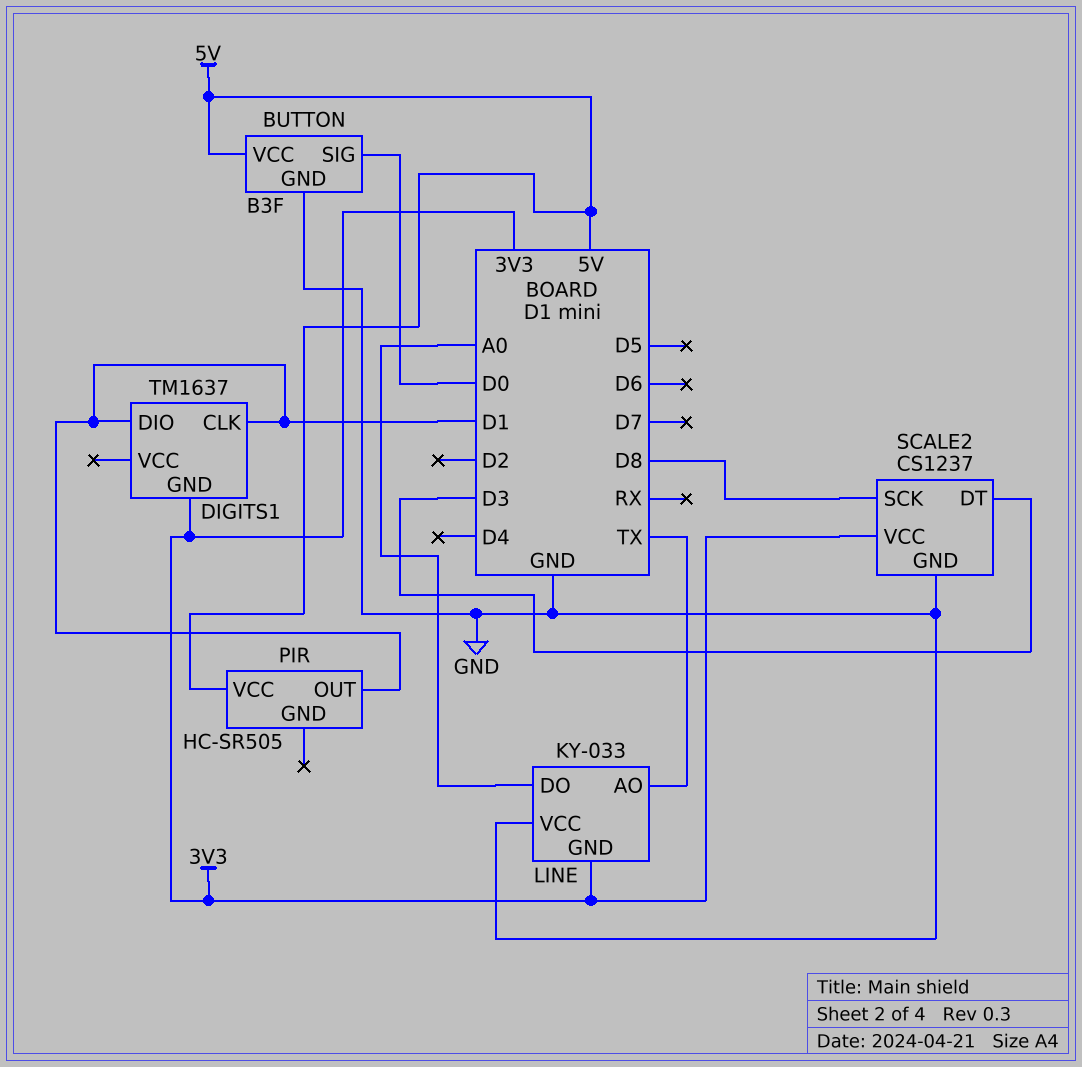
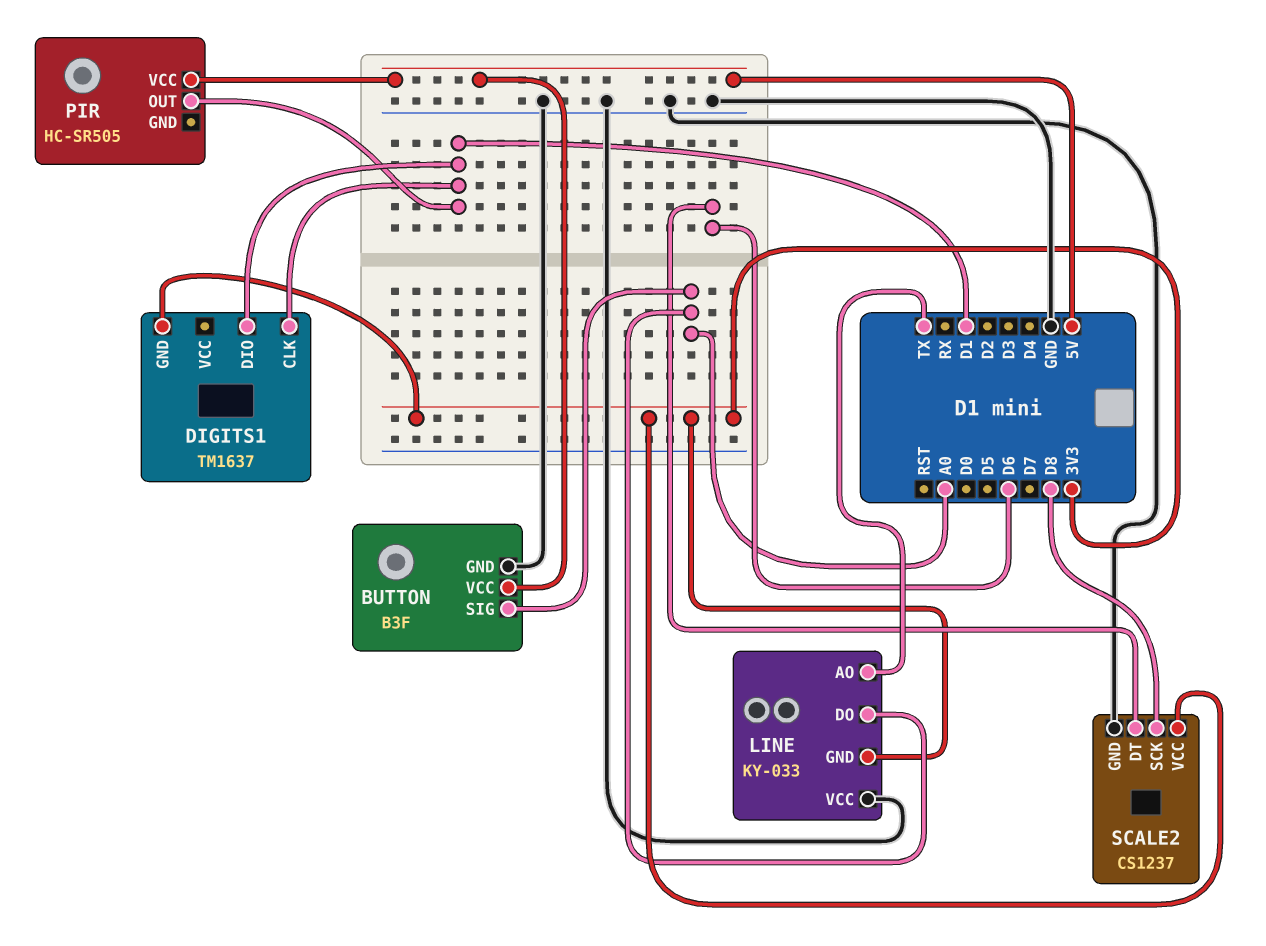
BUTTON pin SIG: D0 -> A0
SCALE2 pin DT: D3 -> D6

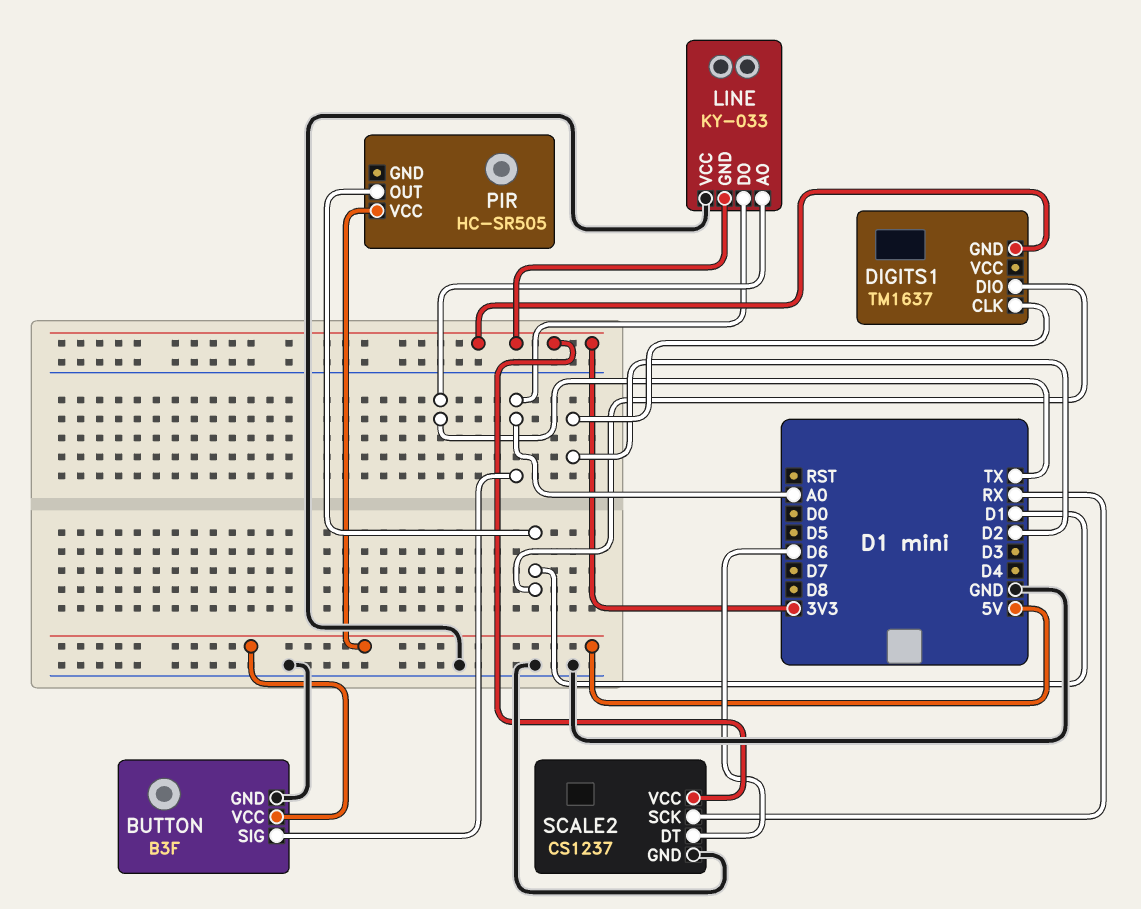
DIGITS1 pin CLK: D1 -> D2
SCALE2 pin SCK: D8 -> RX

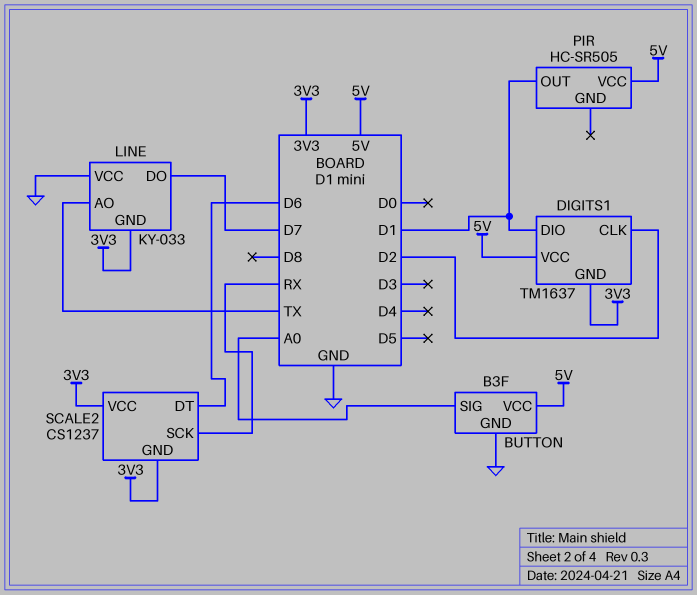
DIGITS1 pin VCC: none -> 5V
LINE pin DO: A0 -> D7
SCALE2 pin GND: GND -> 3V3

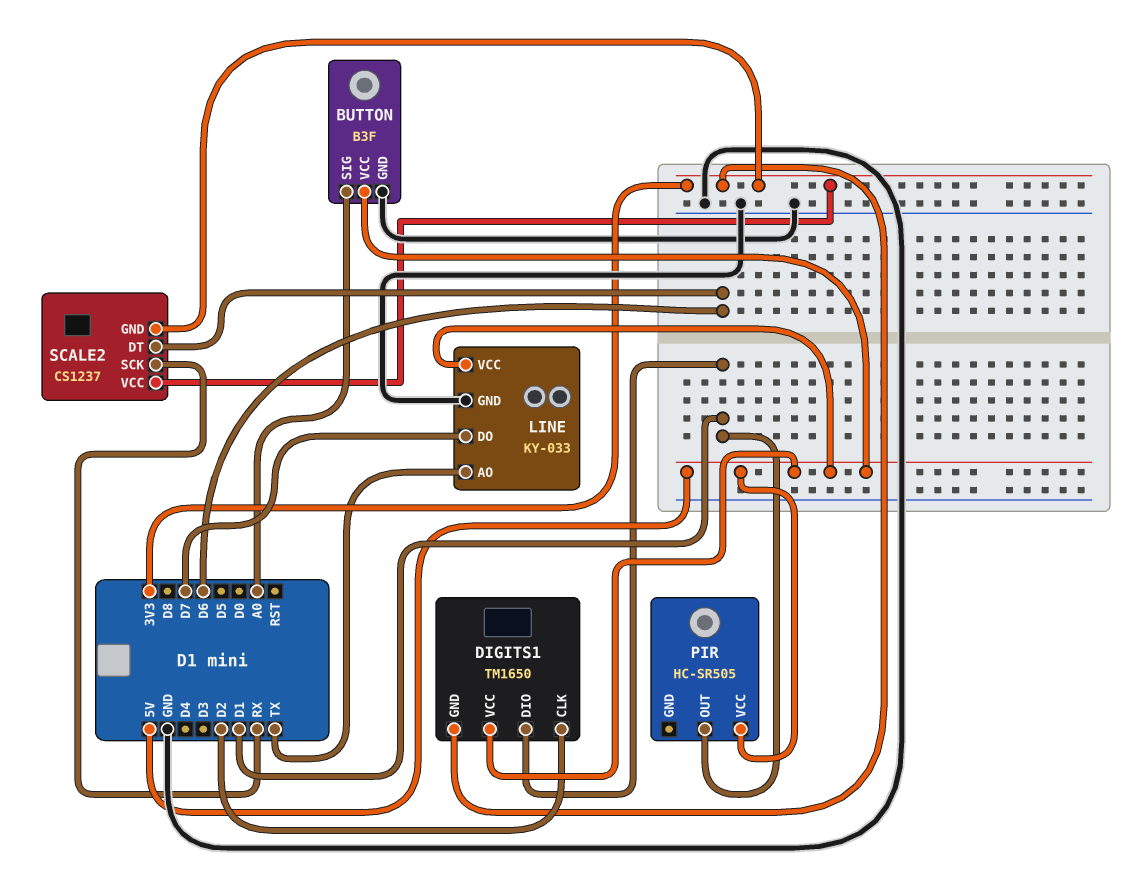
DIGITS1: TM1637 -> TM1650
LINE pin GND: 3V3 -> GND
LINE pin VCC: GND -> 5V

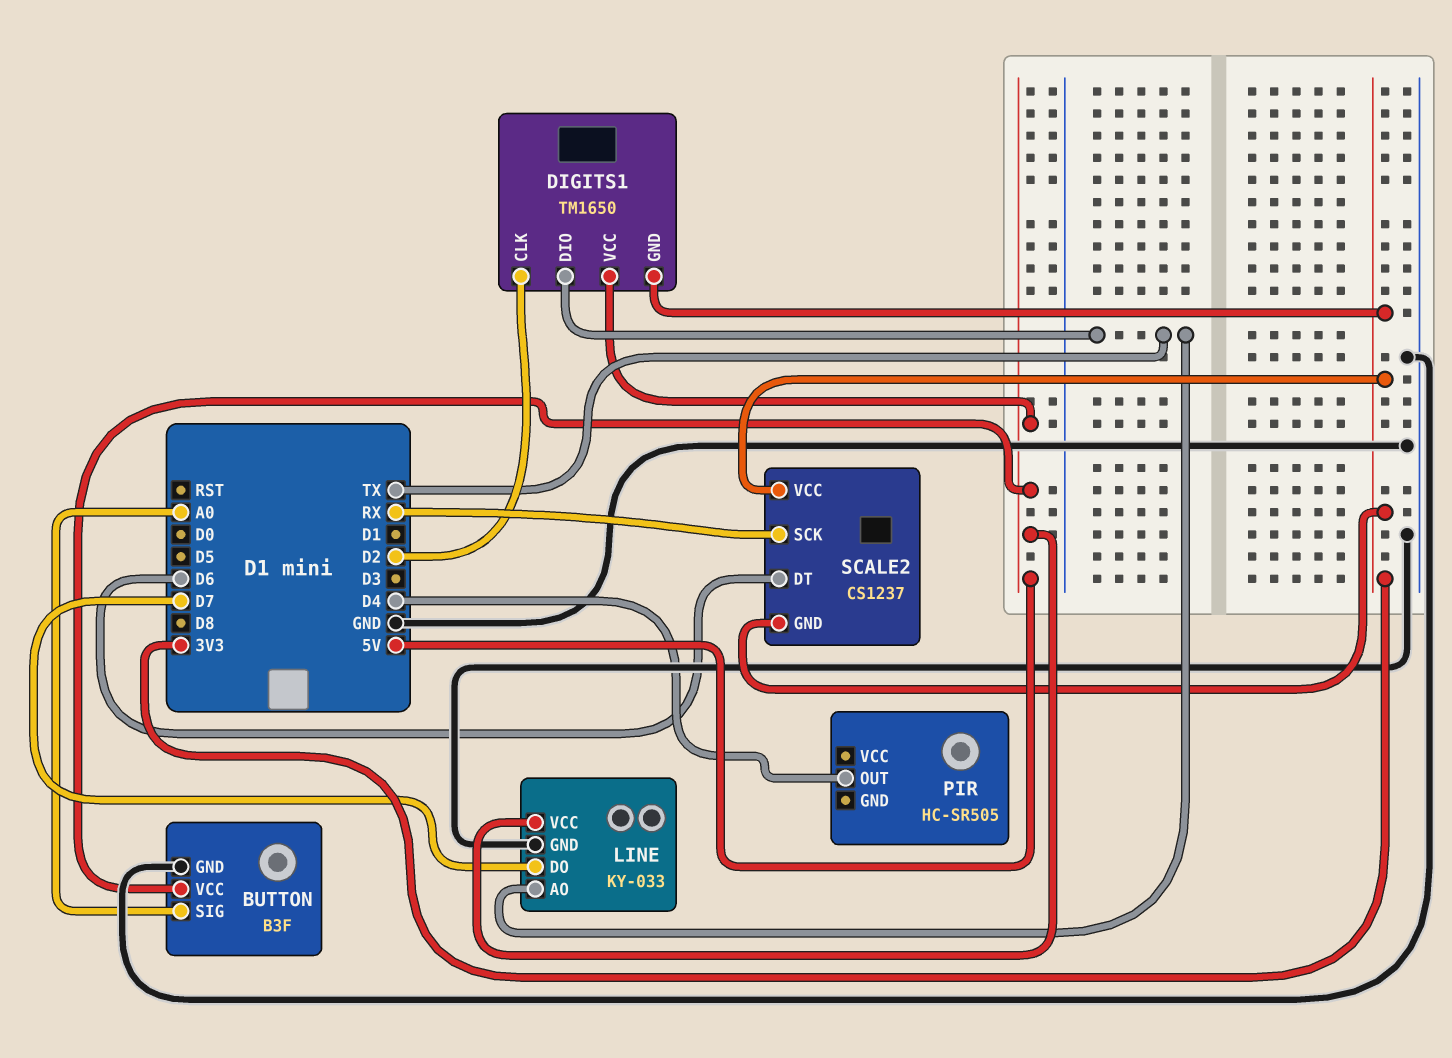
DIGITS1 pin DIO: D1 -> TX
PIR pin OUT: D1 -> D4
PIR pin VCC: 5V -> none

